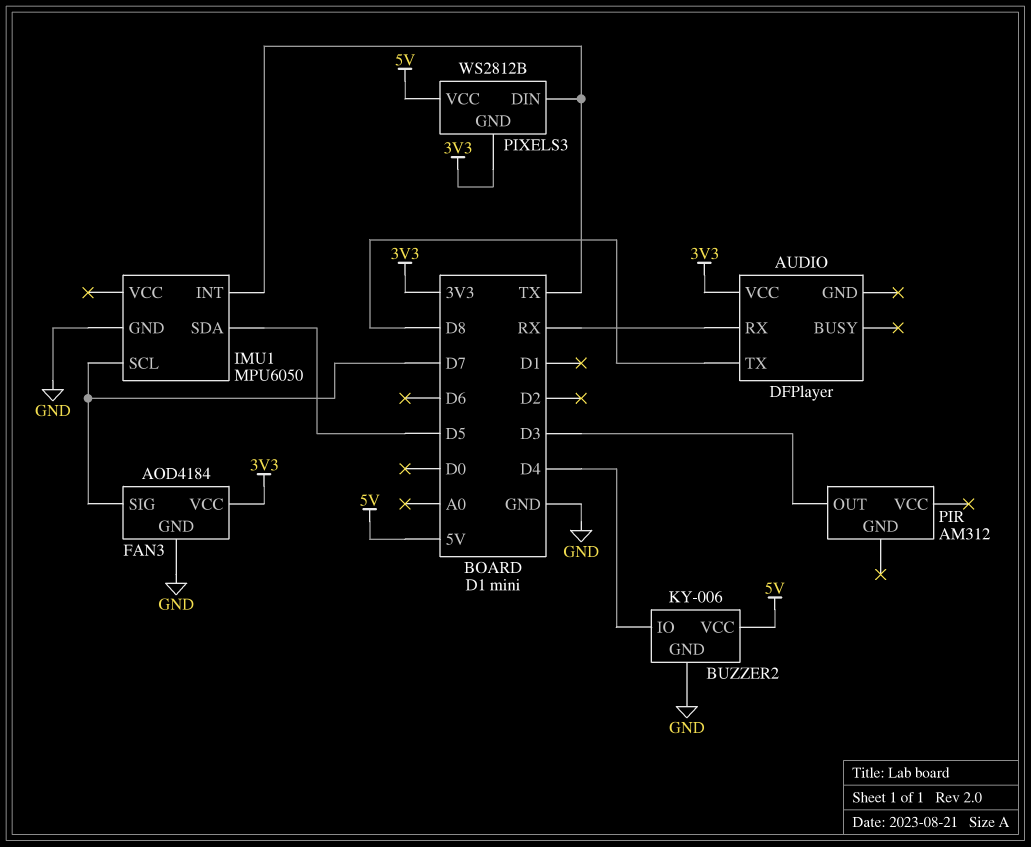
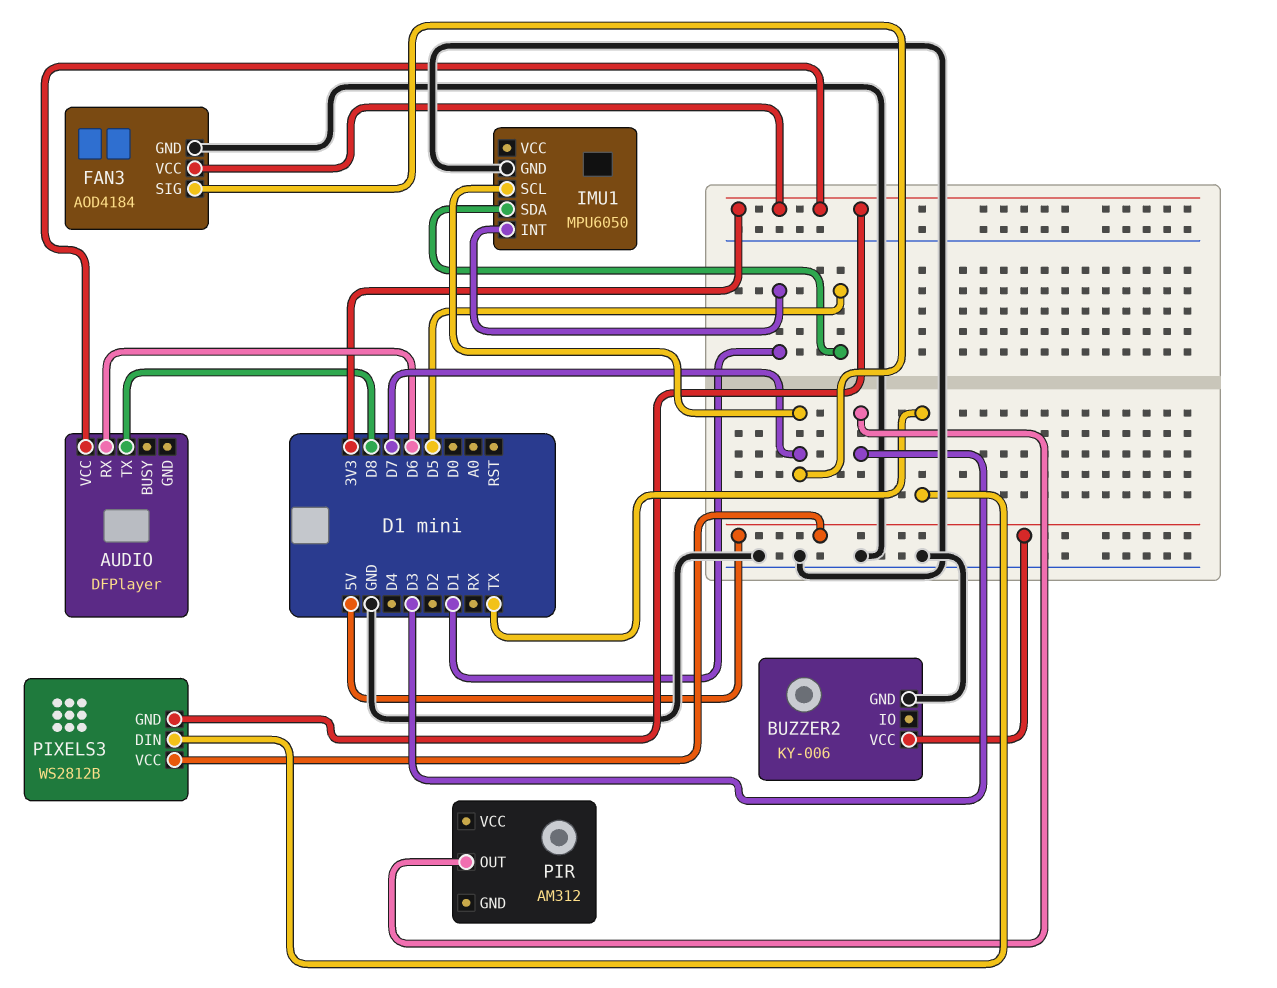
AUDIO pin RX: RX -> D6
BUZZER2 pin IO: D4 -> none
IMU1 pin INT: TX -> D1

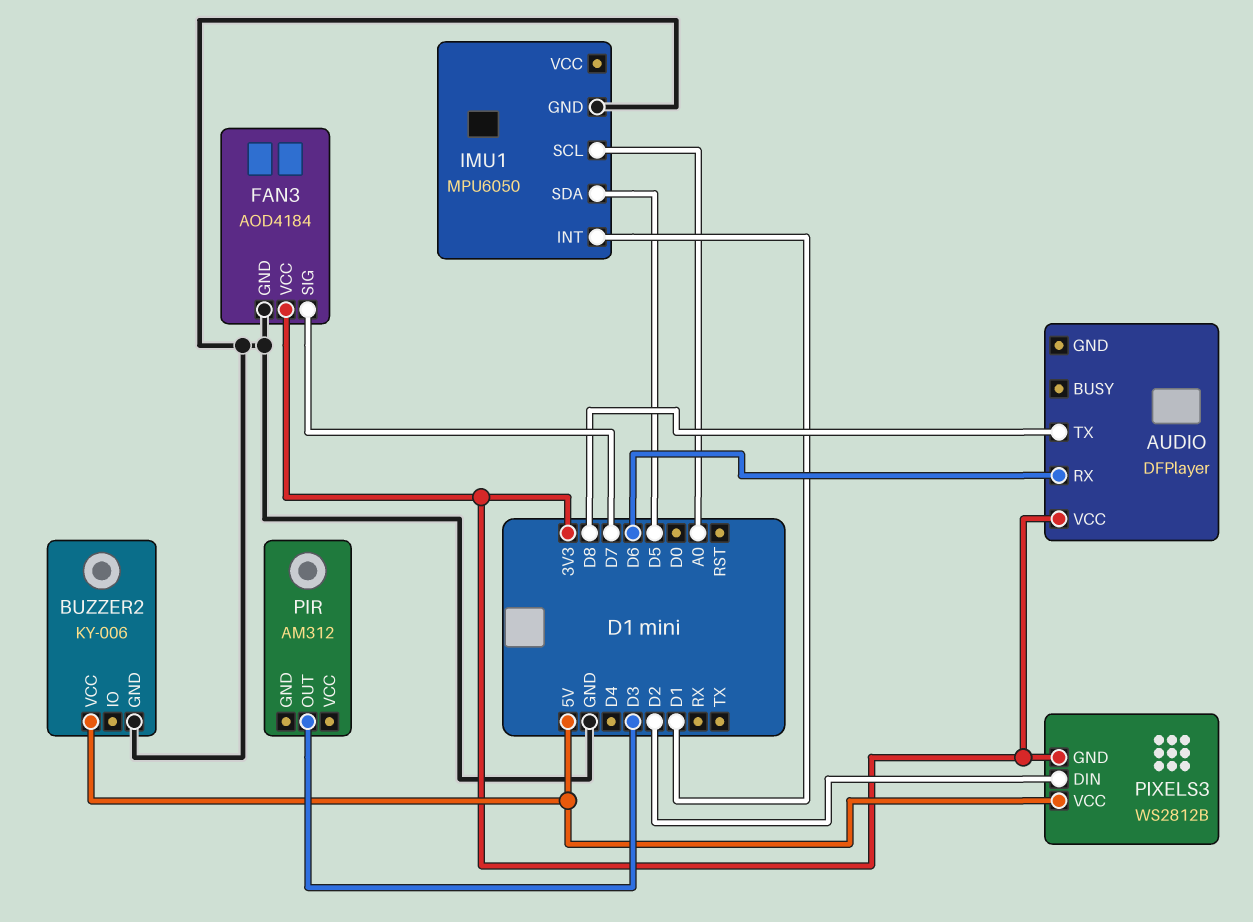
IMU1 pin SCL: D7 -> A0
PIXELS3 pin DIN: TX -> D2

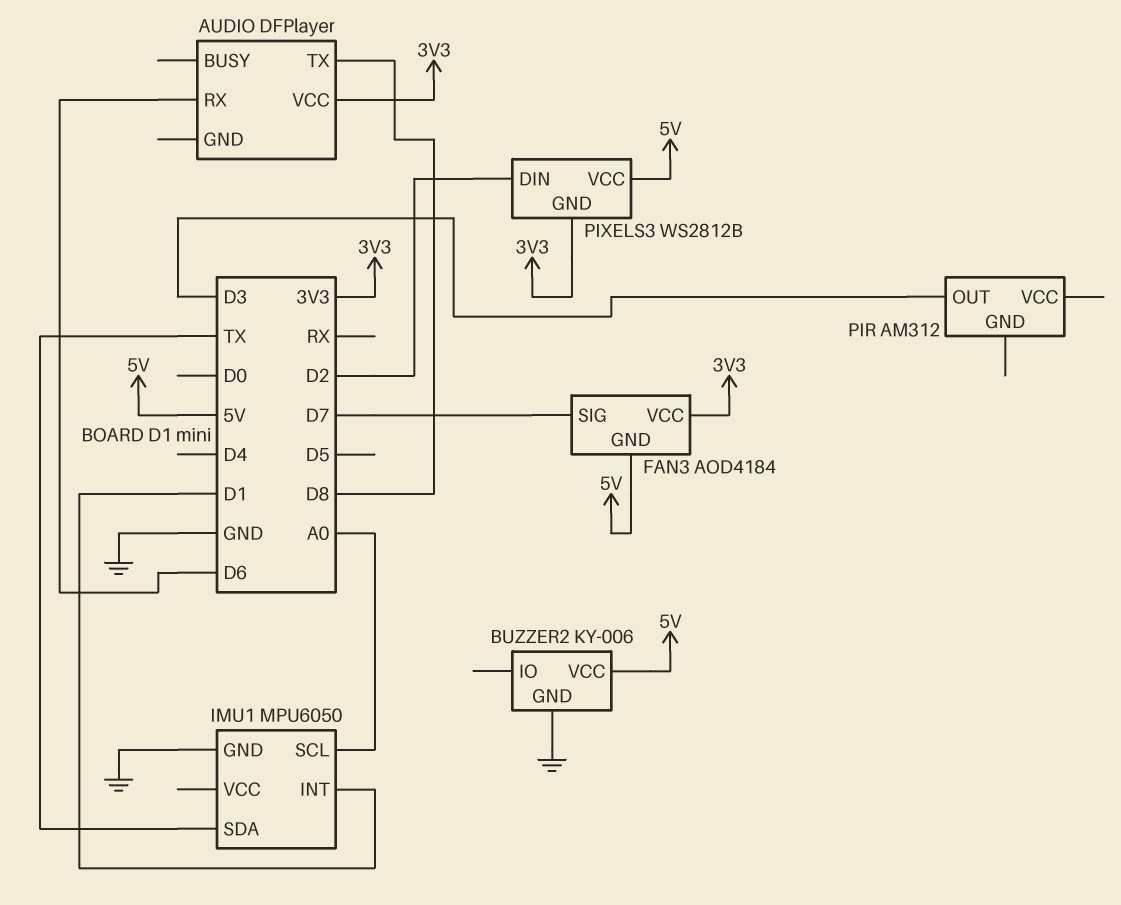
FAN3 pin GND: GND -> 5V
IMU1 pin SDA: D5 -> TX

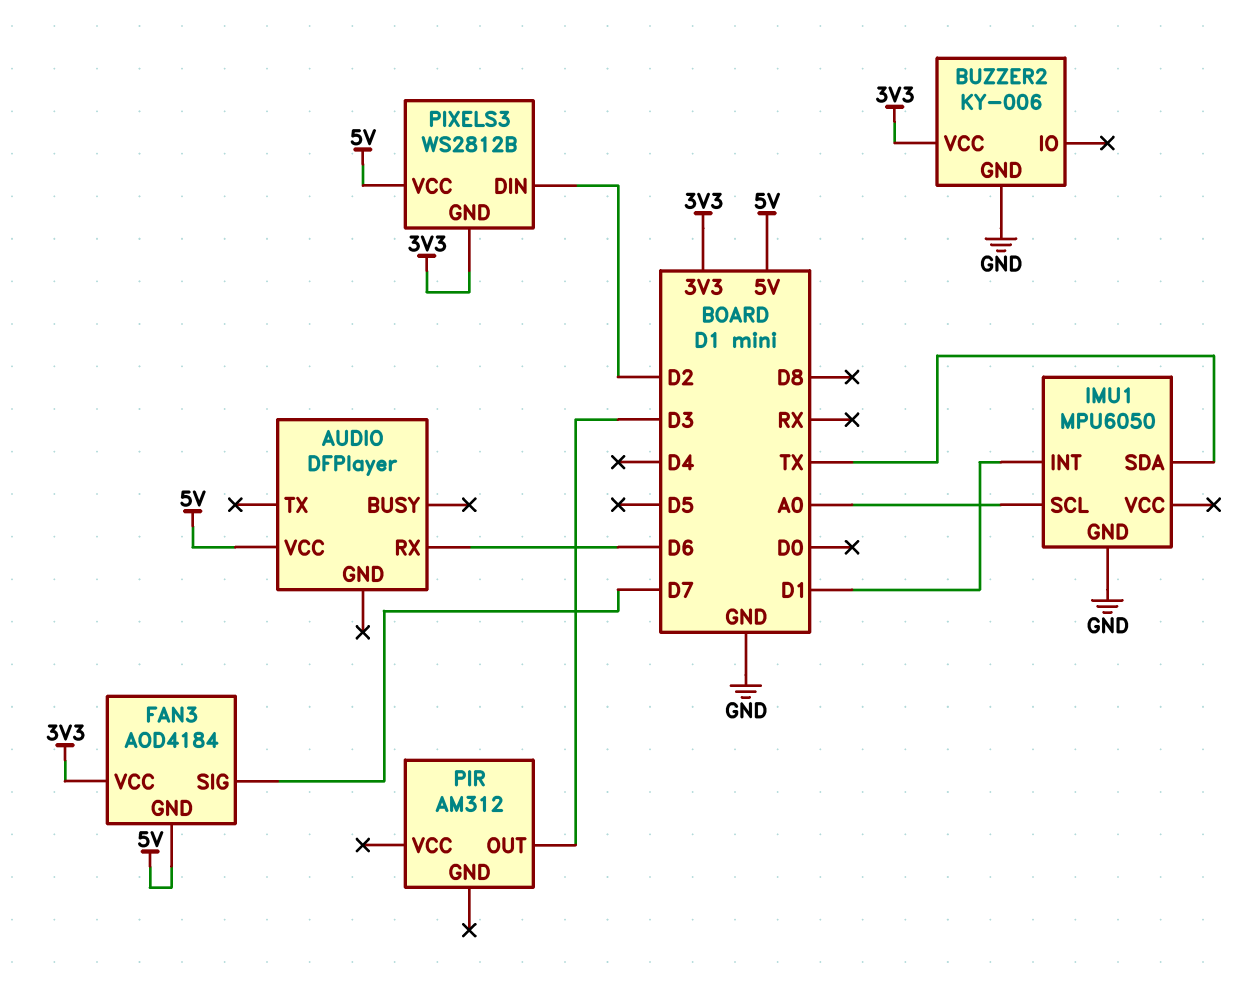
AUDIO pin TX: D8 -> none
AUDIO pin VCC: 3V3 -> 5V
BUZZER2 pin VCC: 5V -> 3V3

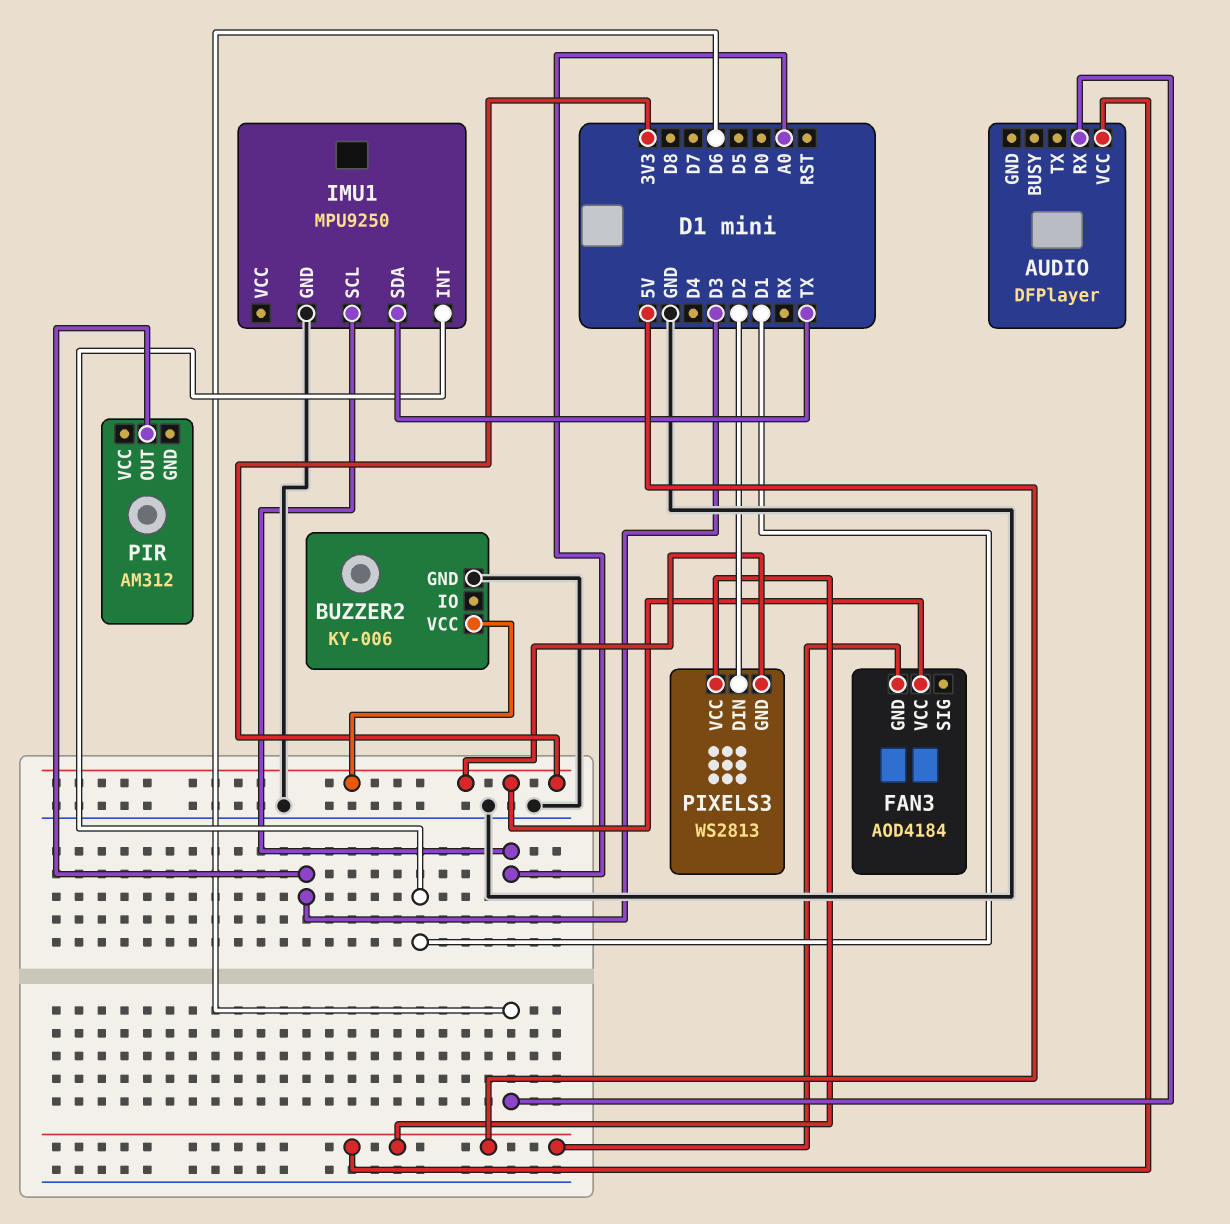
FAN3 pin SIG: D7 -> none
IMU1: MPU6050 -> MPU9250
PIXELS3: WS2812B -> WS2813

